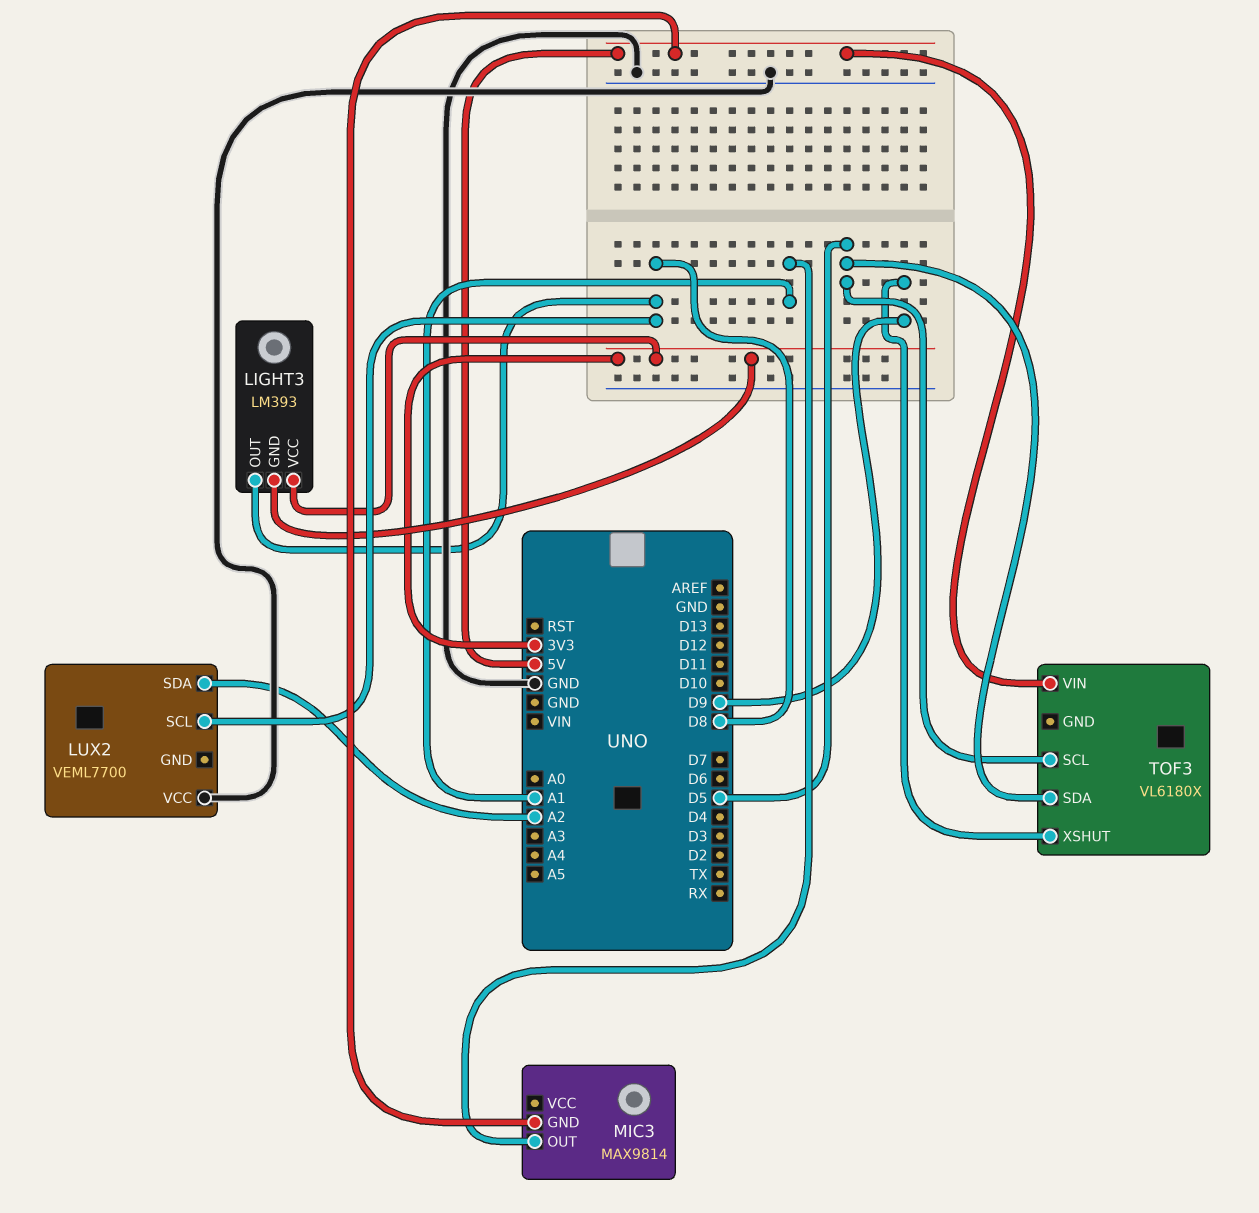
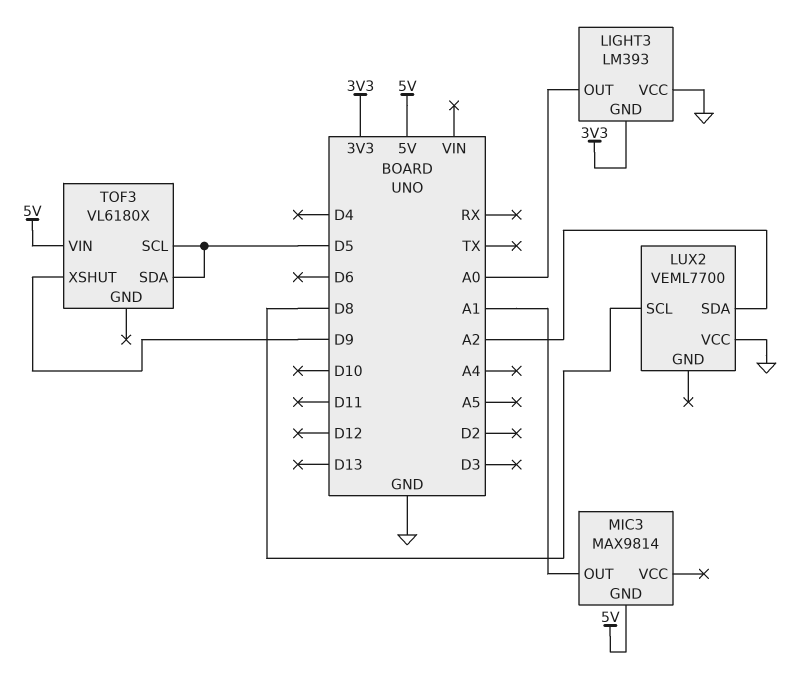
LIGHT3 pin OUT: D8 -> A0
LIGHT3 pin VCC: 3V3 -> GND

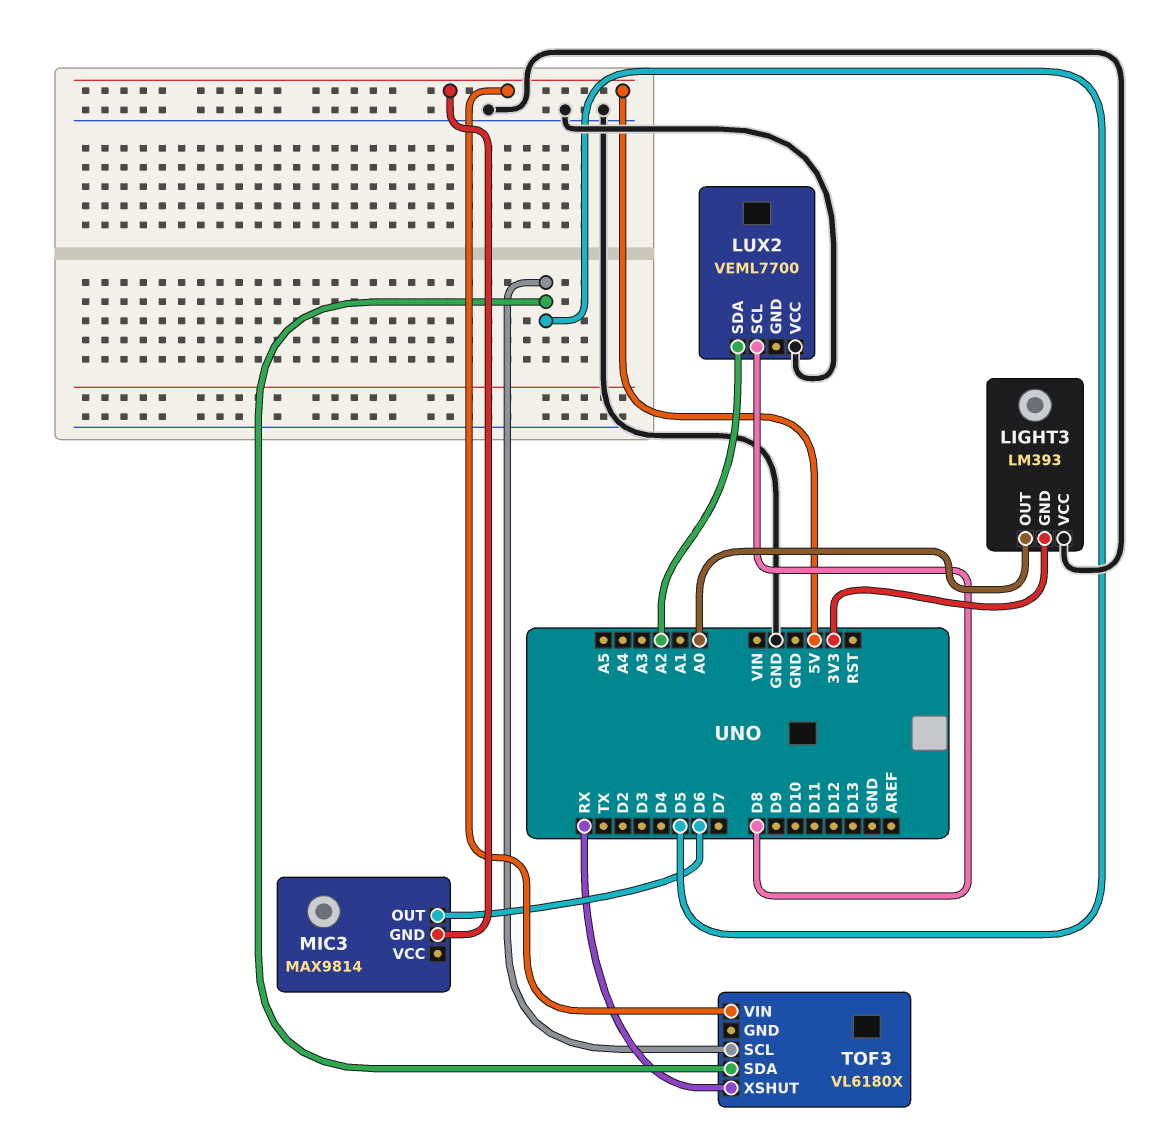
MIC3 pin OUT: A1 -> D6
TOF3 pin XSHUT: D9 -> RX

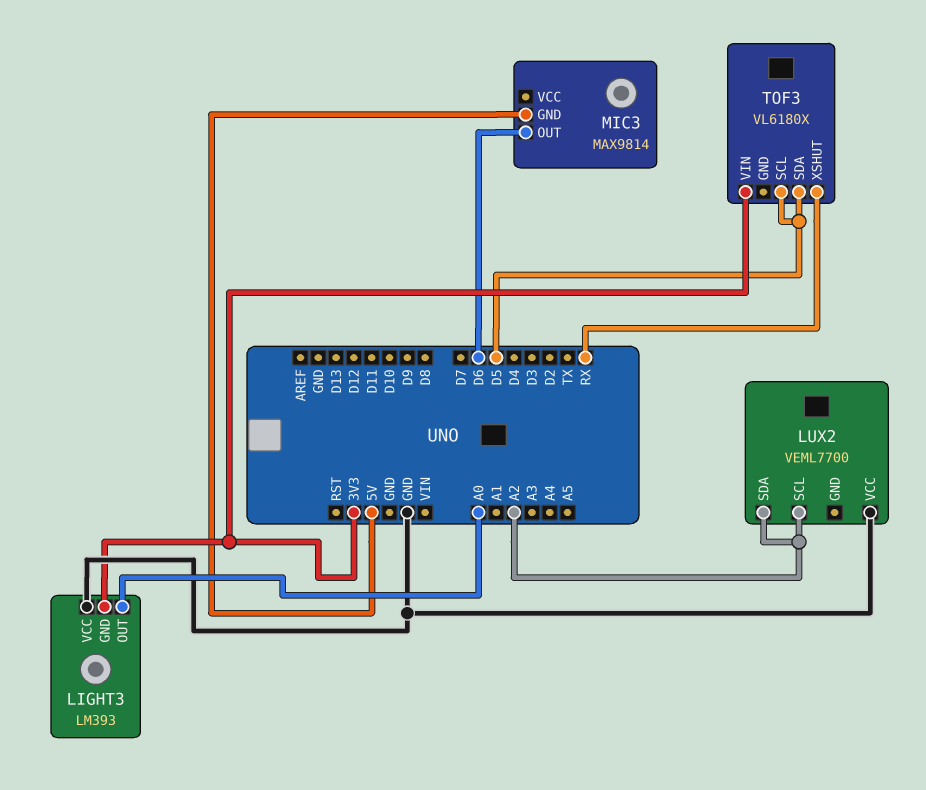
LUX2 pin SCL: D8 -> A2
TOF3 pin VIN: 5V -> 3V3

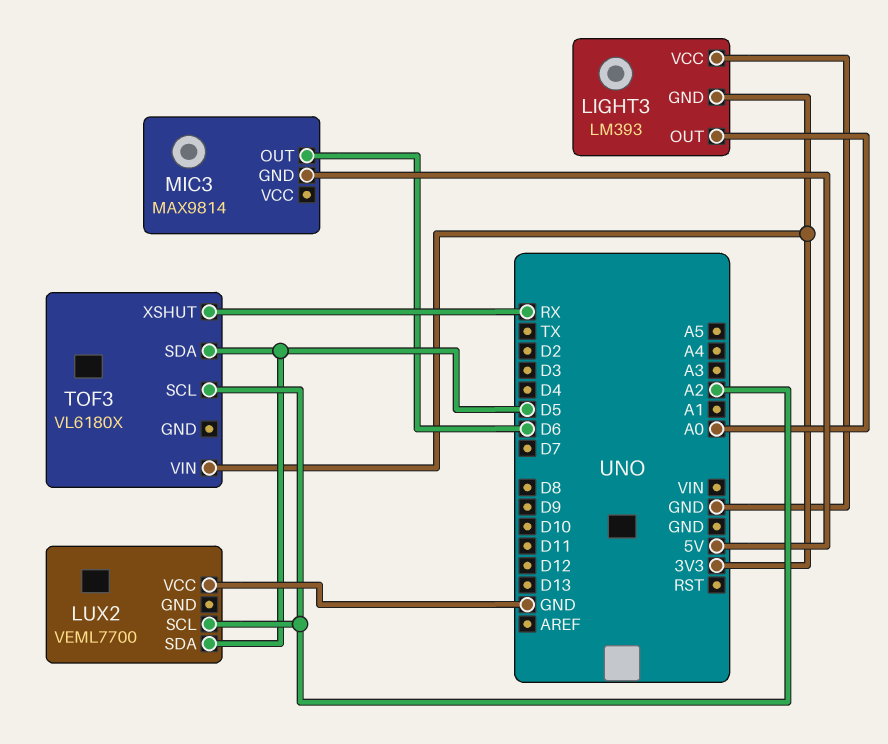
LUX2 pin SDA: A2 -> D5
TOF3 pin SCL: D5 -> A2

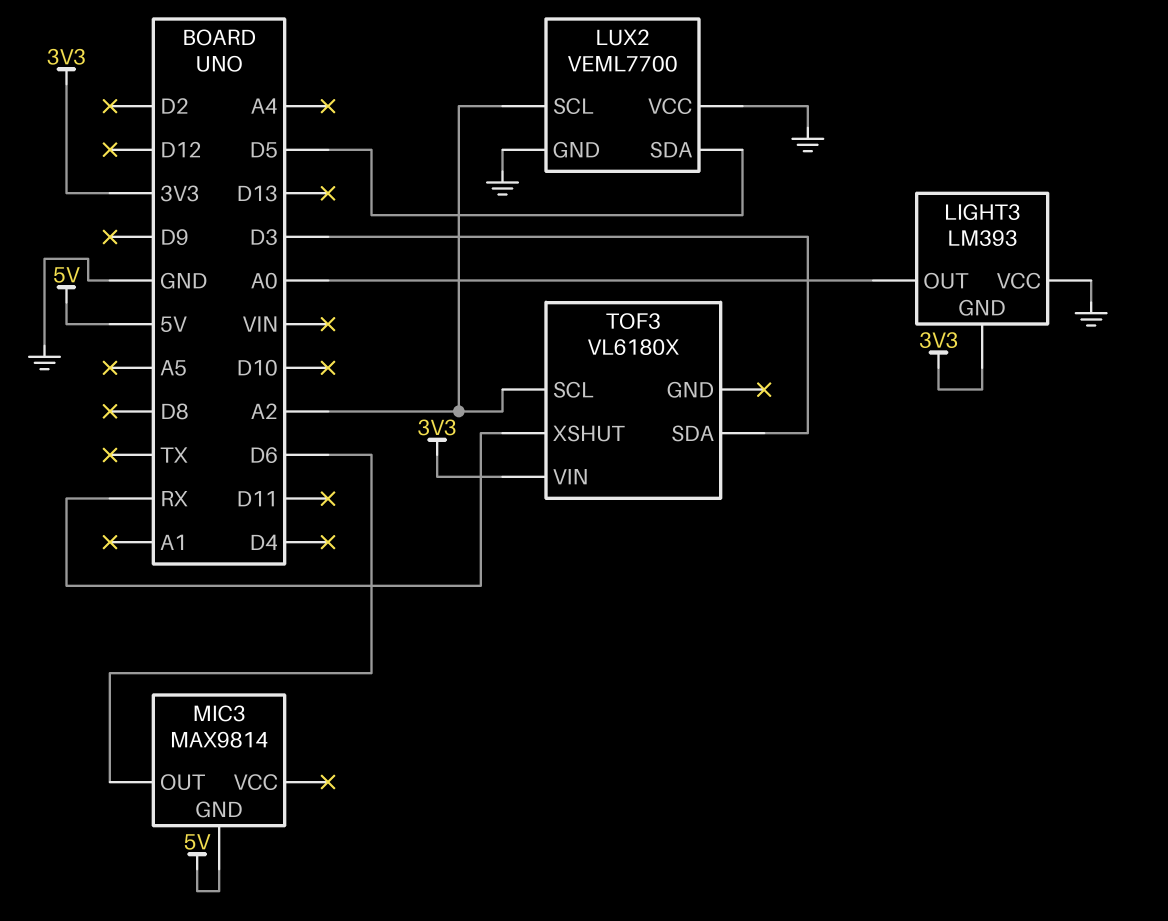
LUX2 pin GND: none -> GND
TOF3 pin SDA: D5 -> D3

